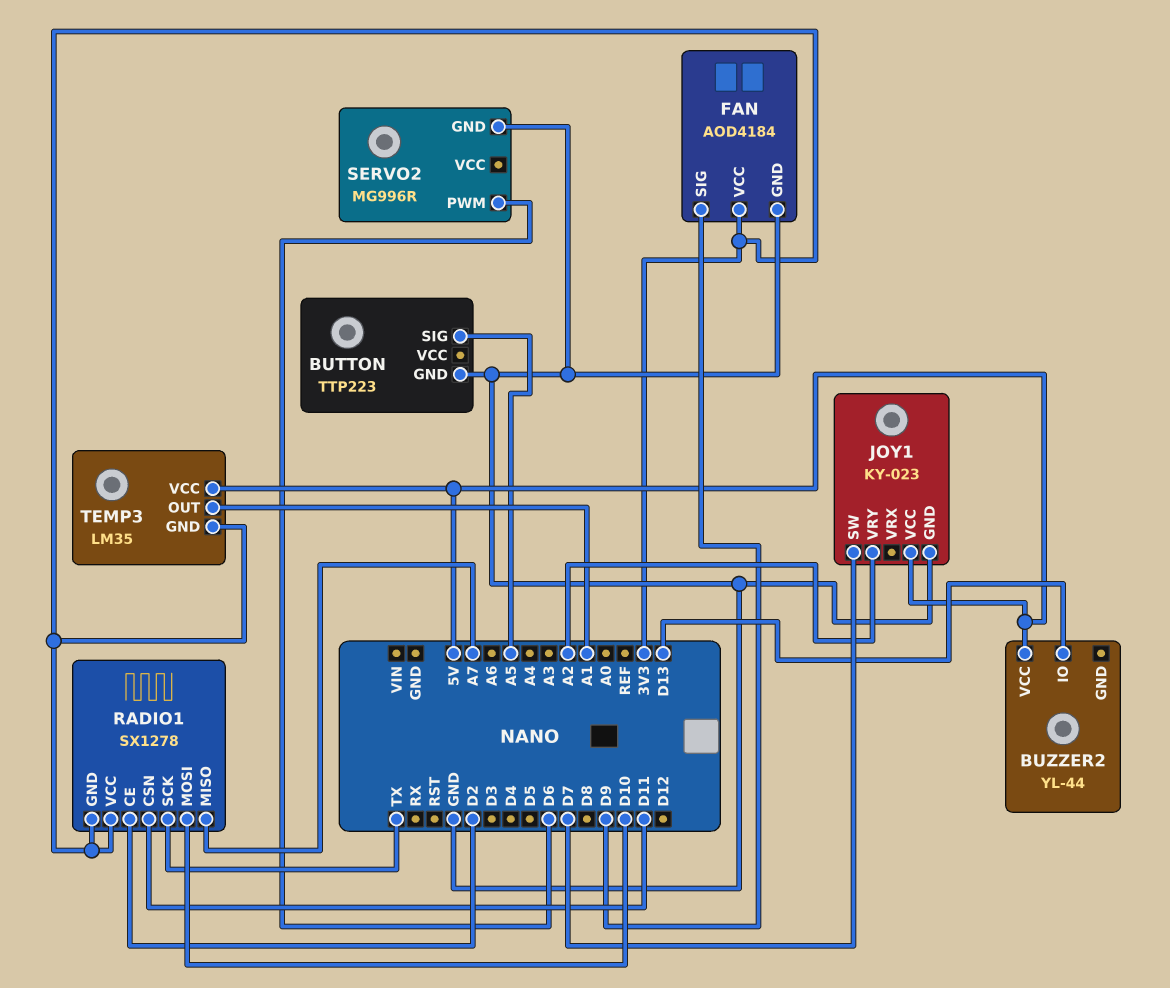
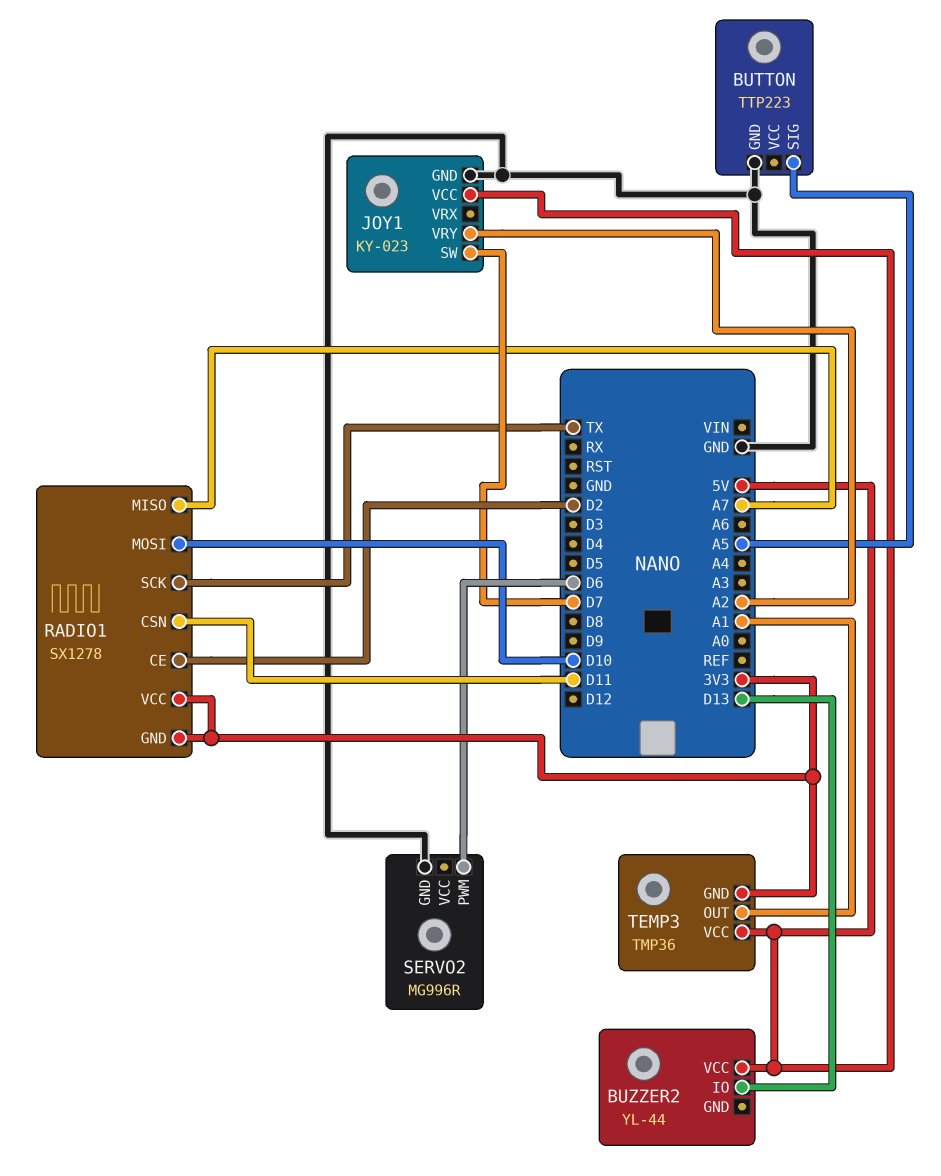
FAN: AOD4184 -> none
FAN pin GND: GND -> none
FAN pin SIG: D9 -> none
FAN pin VCC: 3V3 -> none
TEMP3: LM35 -> TMP36

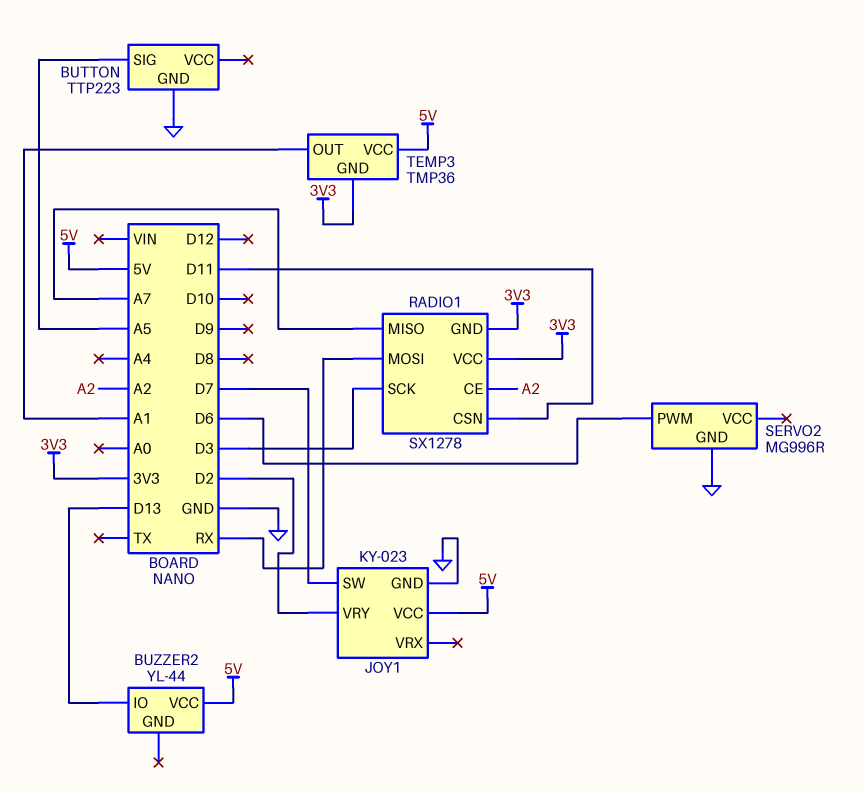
JOY1 pin VRY: A2 -> D2
RADIO1 pin CE: D2 -> A2
RADIO1 pin MOSI: D10 -> RX
RADIO1 pin SCK: TX -> D3

